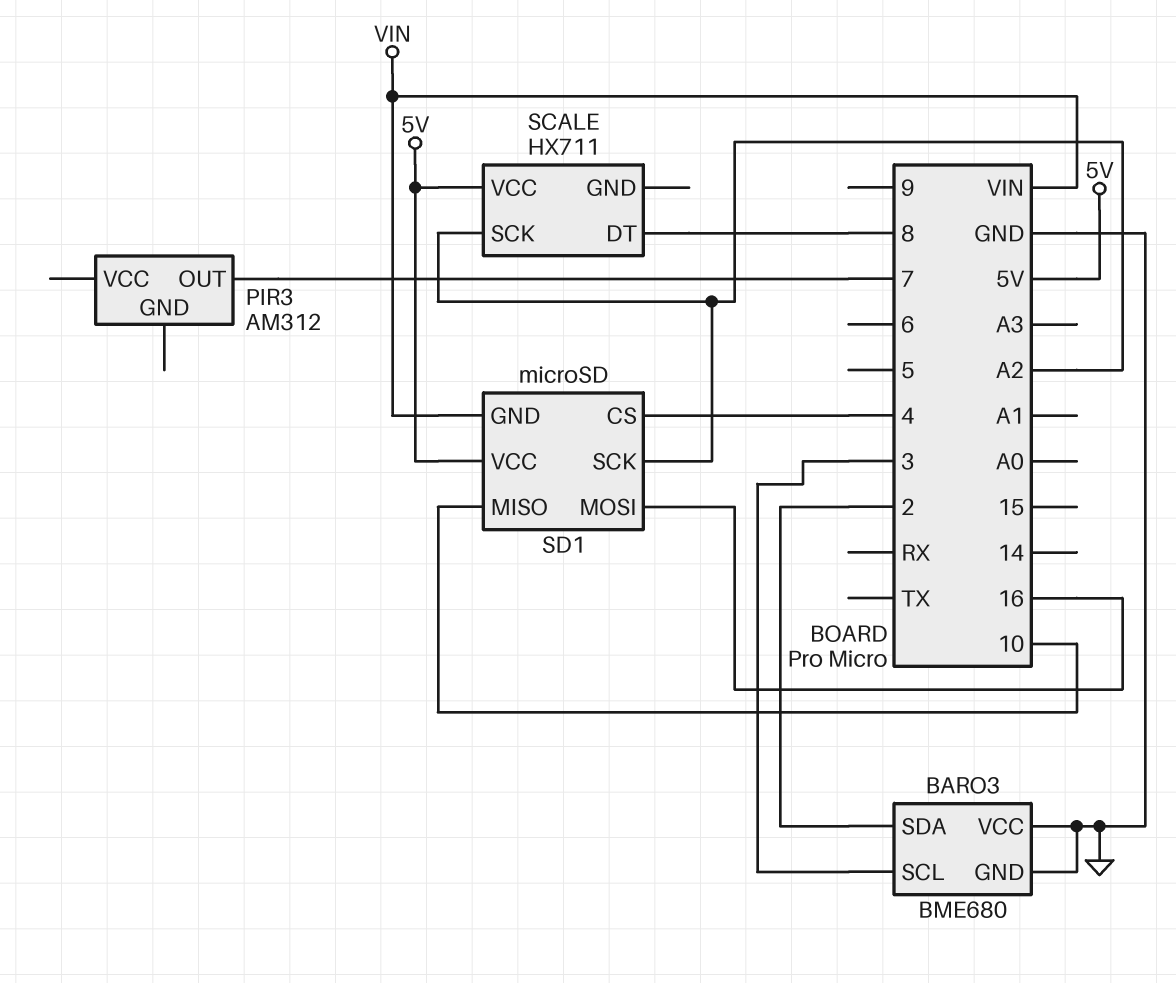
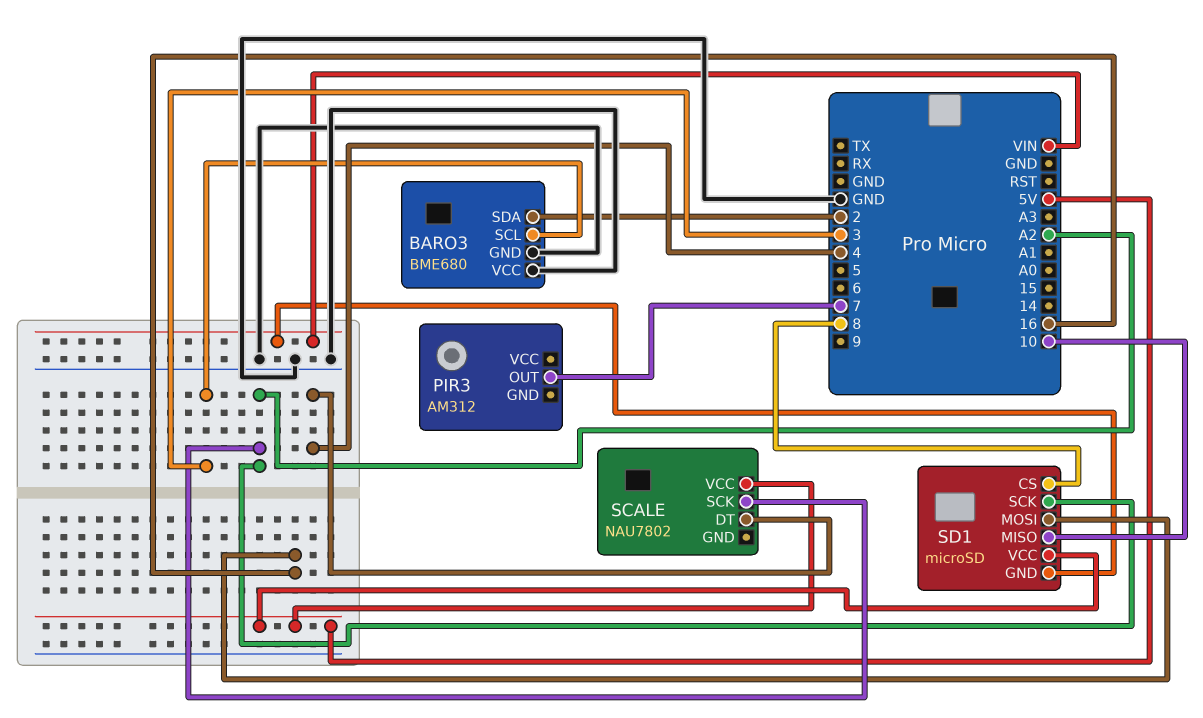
SCALE: HX711 -> NAU7802
SCALE pin DT: 8 -> 4
SD1 pin CS: 4 -> 8

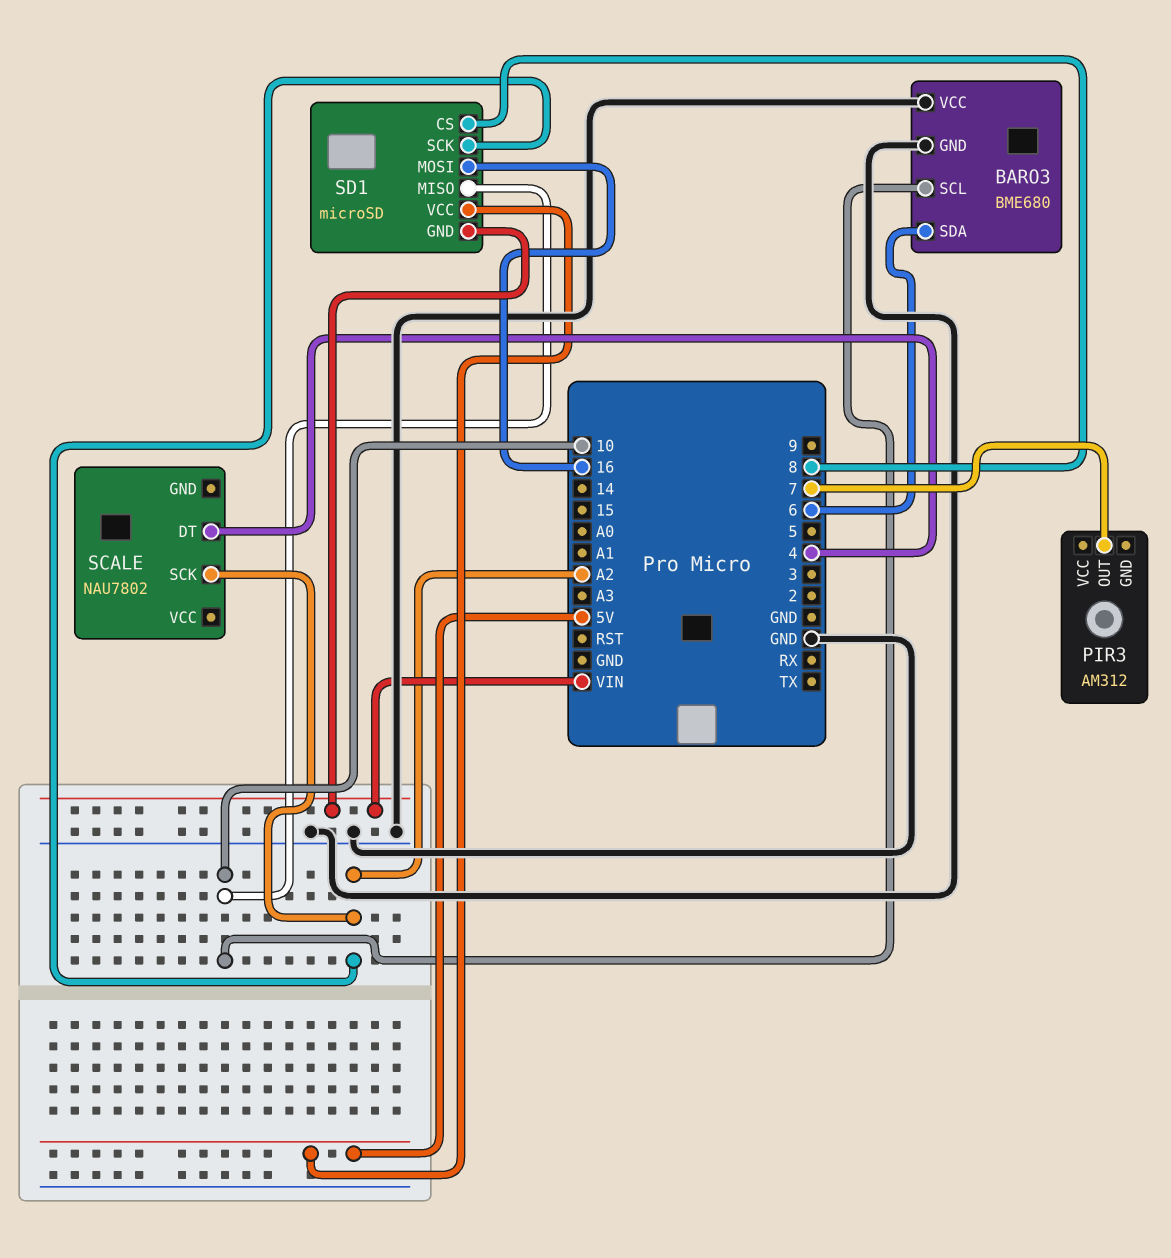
BARO3 pin SCL: 3 -> 10
BARO3 pin SDA: 2 -> 6
SCALE pin VCC: 5V -> none

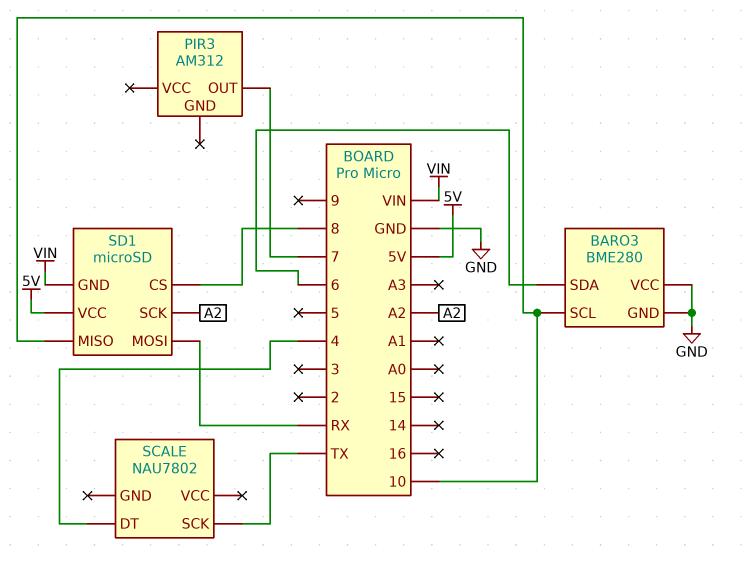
BARO3: BME680 -> BME280
SCALE pin SCK: A2 -> TX
SD1 pin MOSI: 16 -> RX

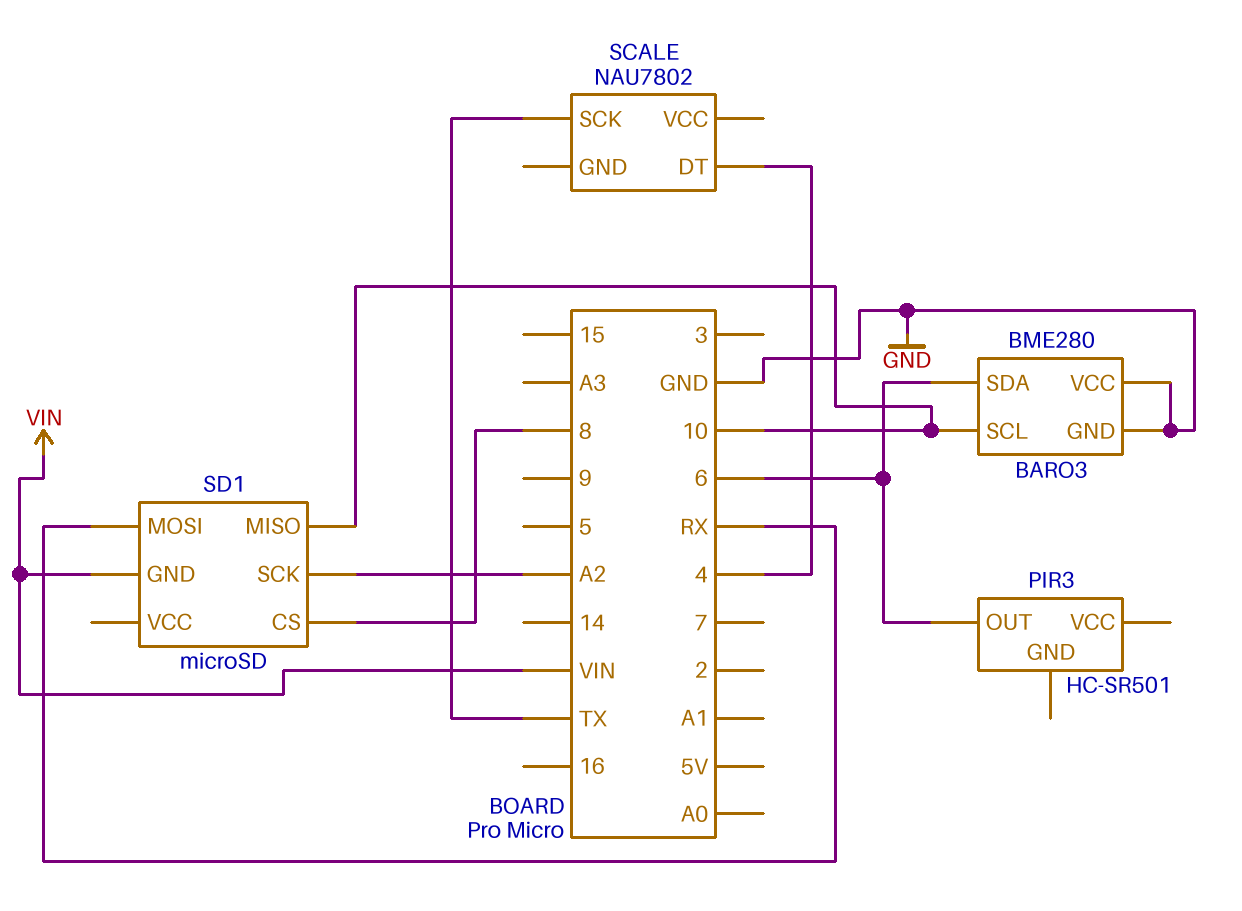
PIR3: AM312 -> HC-SR501
PIR3 pin OUT: 7 -> 6
SD1 pin VCC: 5V -> none

